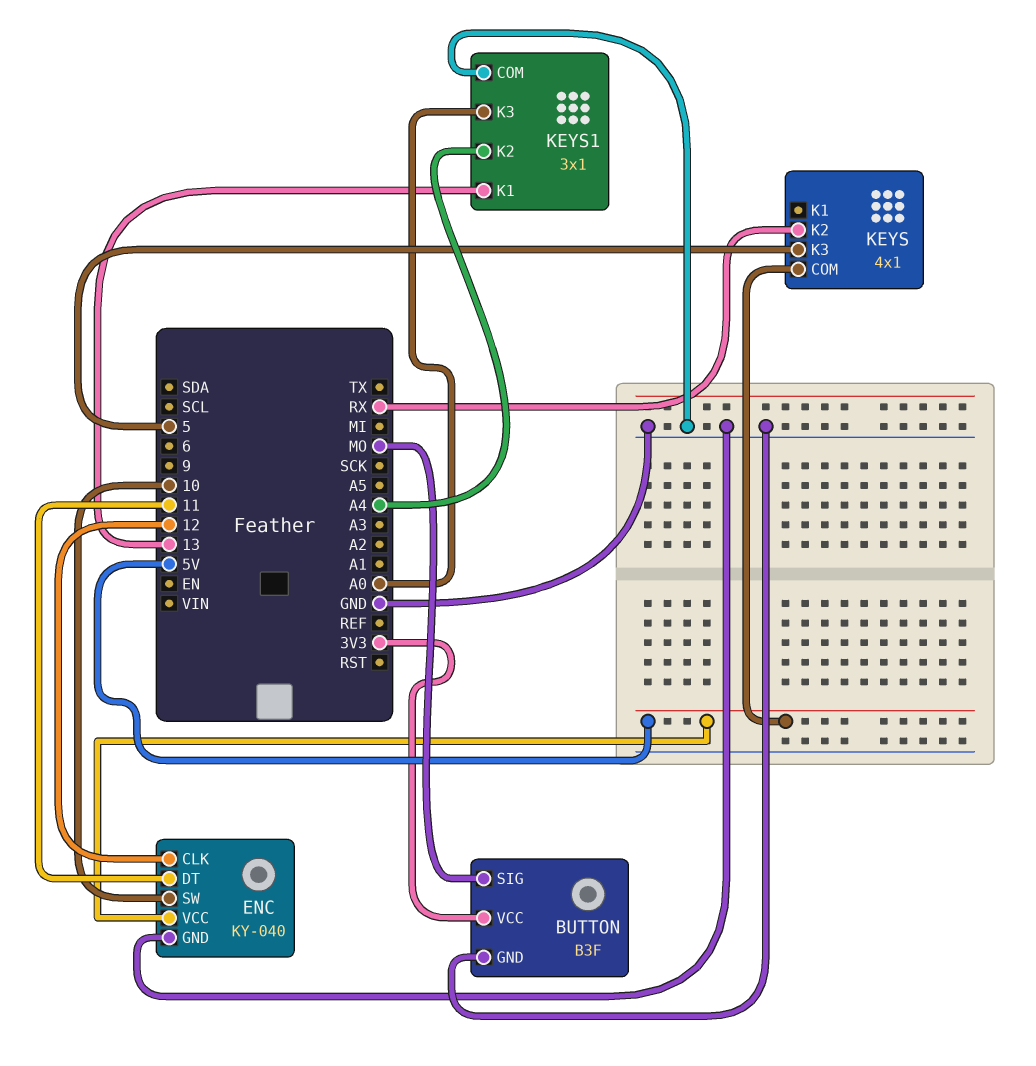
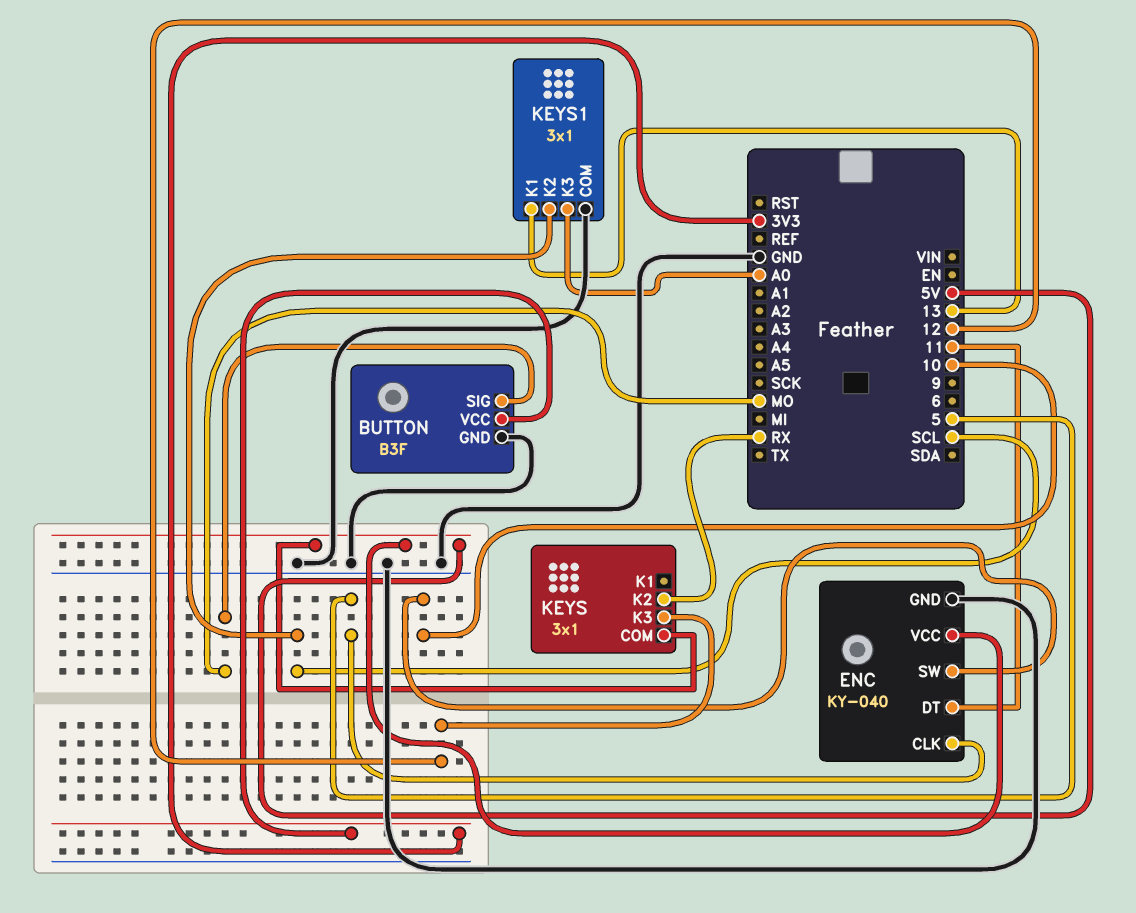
ENC pin CLK: 12 -> 5
KEYS: 4x1 -> 3x1
KEYS pin K3: 5 -> 12
KEYS1 pin K2: A4 -> SCL

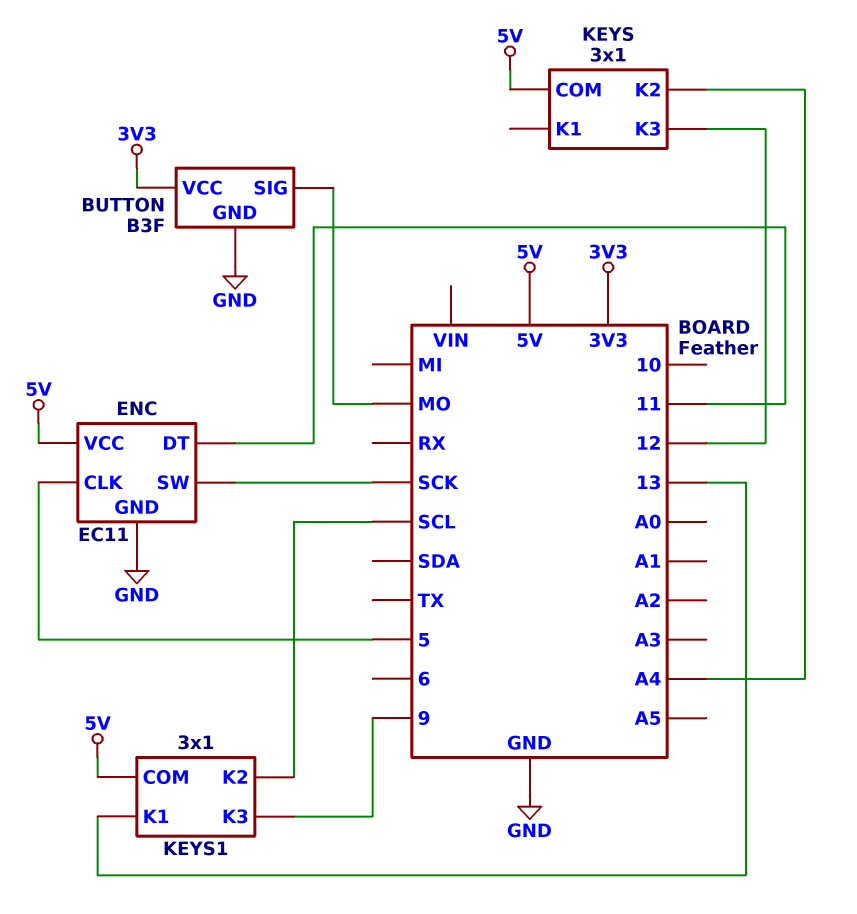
ENC: KY-040 -> EC11
ENC pin SW: 10 -> SCK
KEYS pin K2: RX -> A4
KEYS1 pin COM: GND -> 5V
KEYS1 pin K3: A0 -> 9

